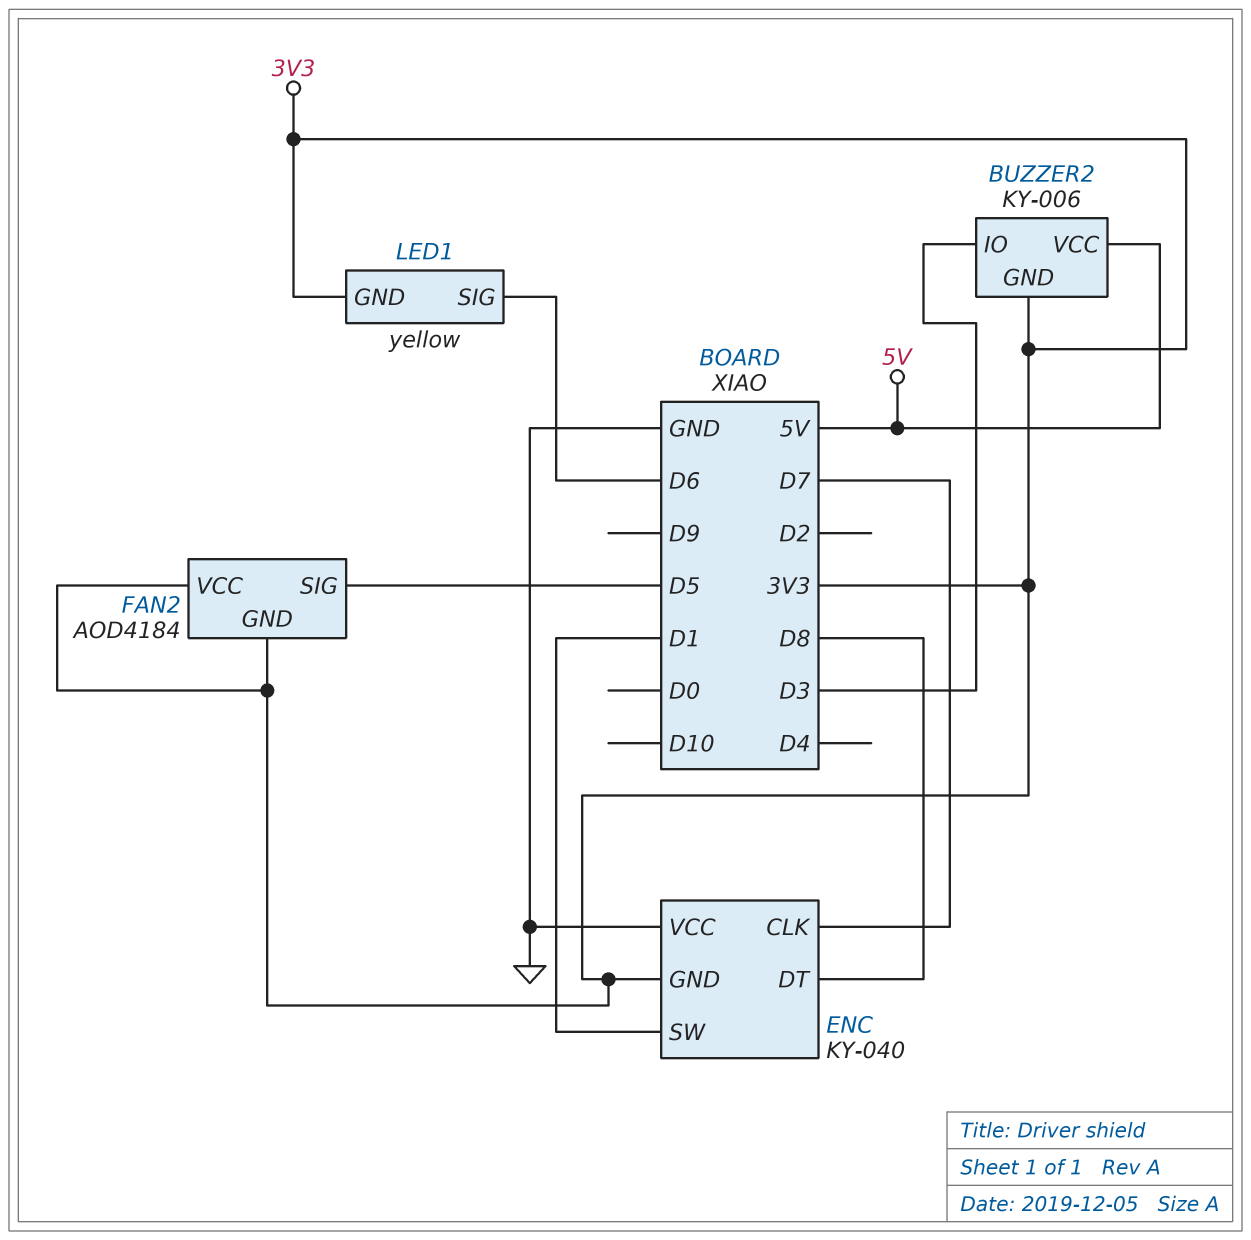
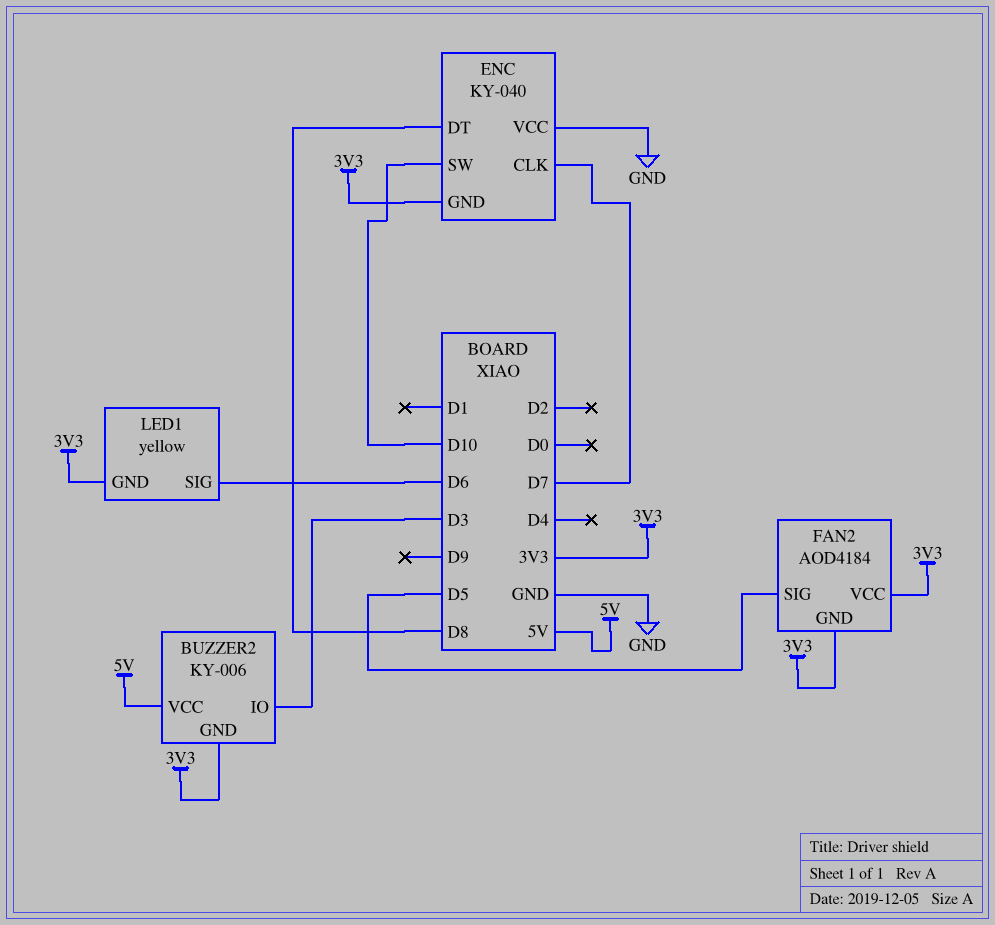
ENC pin SW: D1 -> D10

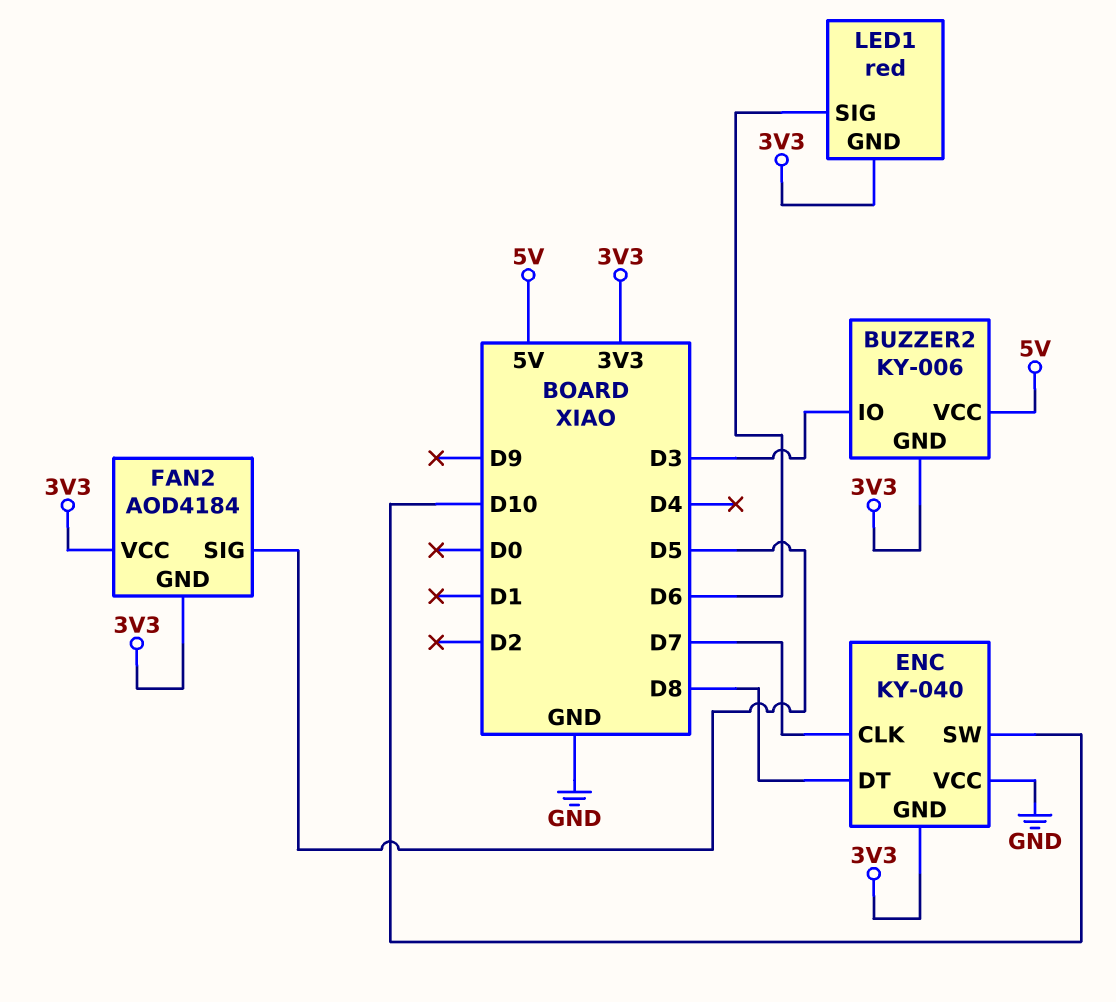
LED1: yellow -> red

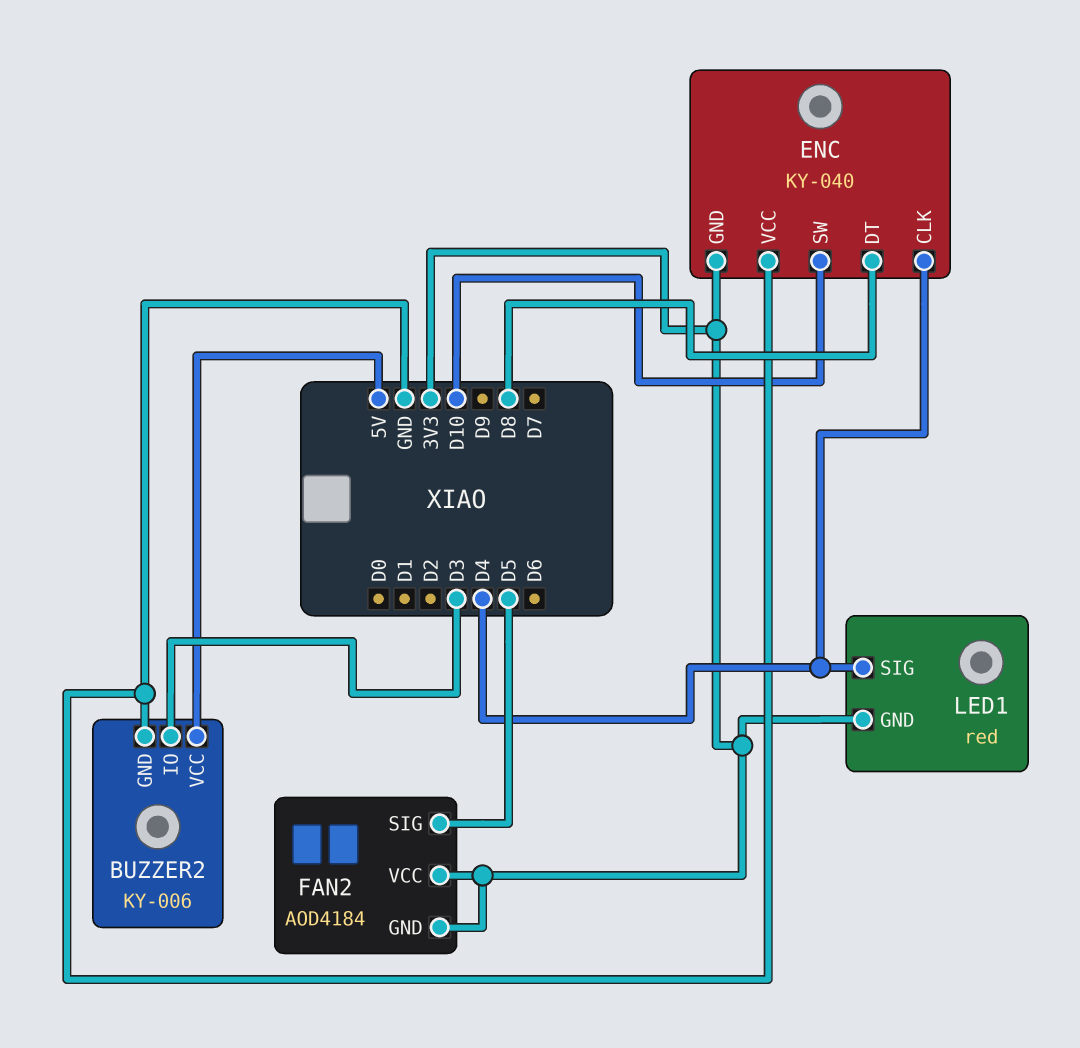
BUZZER2 pin GND: 3V3 -> GND
ENC pin CLK: D7 -> D4
LED1 pin SIG: D6 -> D4

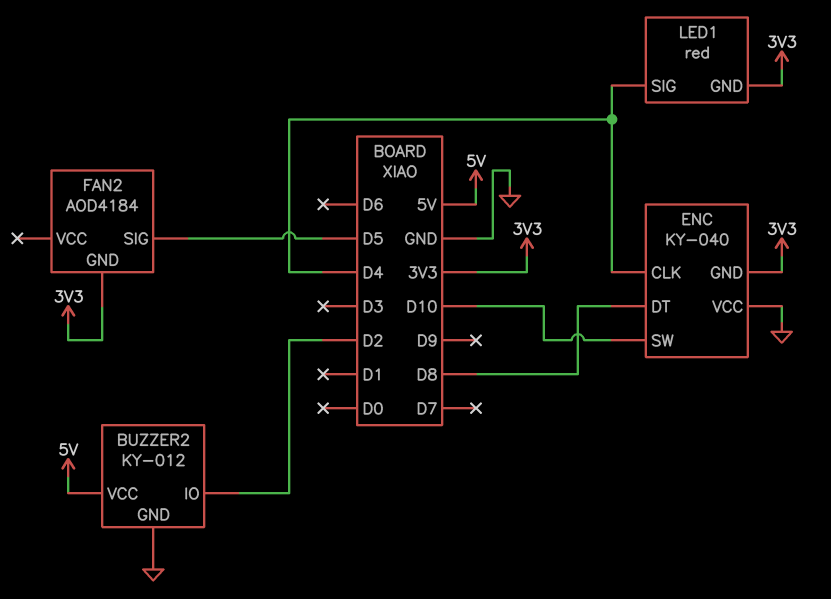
BUZZER2: KY-006 -> KY-012
BUZZER2 pin IO: D3 -> D2
FAN2 pin VCC: 3V3 -> none

